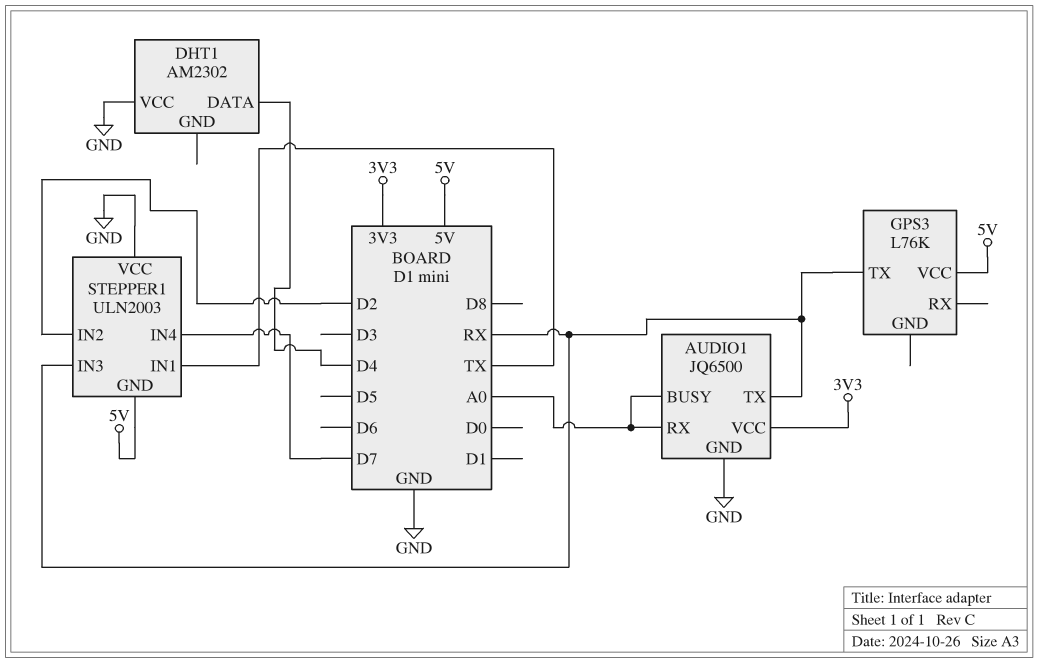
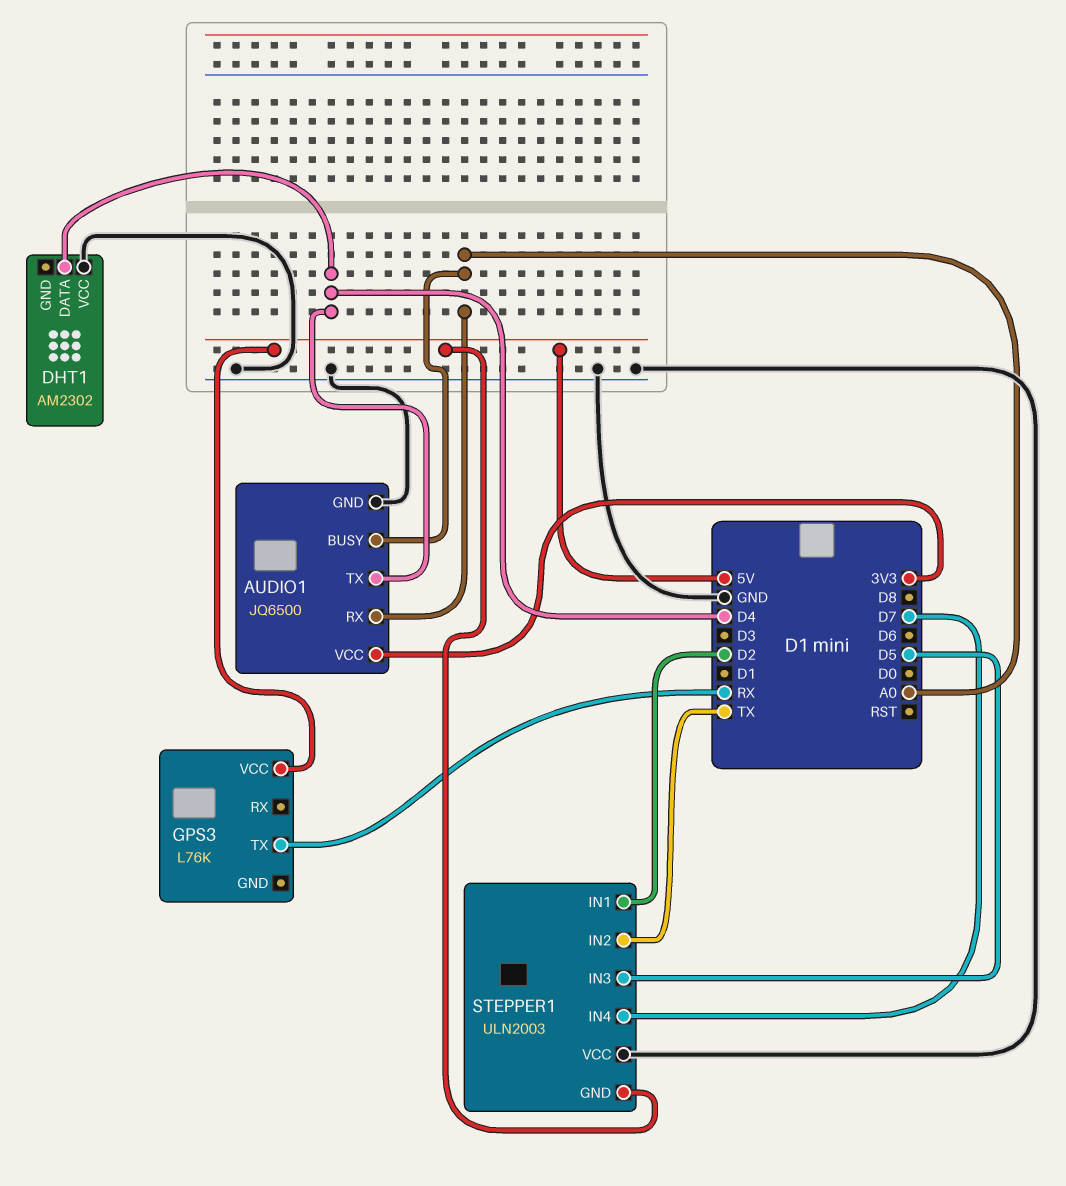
AUDIO1 pin TX: RX -> D4
STEPPER1 pin IN1: TX -> D2
STEPPER1 pin IN2: D2 -> TX
STEPPER1 pin IN3: RX -> D5

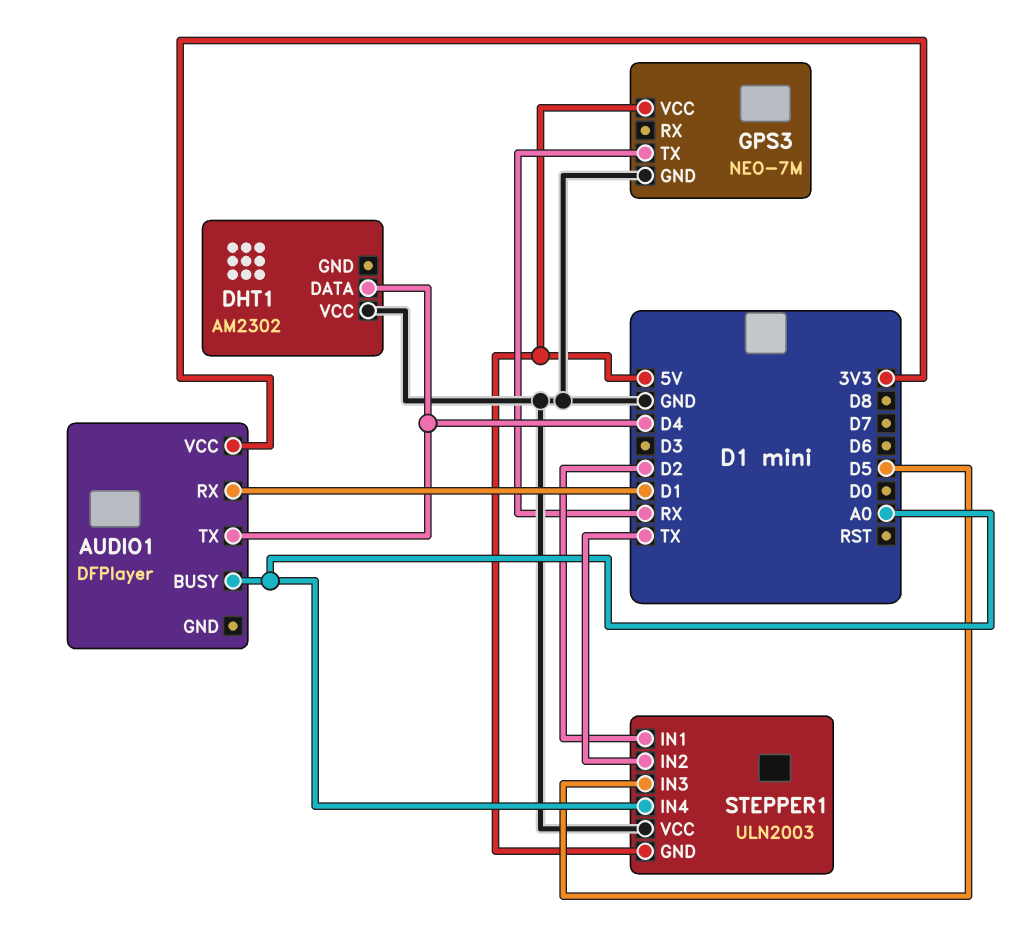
AUDIO1: JQ6500 -> DFPlayer
AUDIO1 pin GND: GND -> none
AUDIO1 pin RX: A0 -> D1
GPS3: L76K -> NEO-7M
GPS3 pin GND: none -> GND
STEPPER1 pin IN4: D7 -> A0

